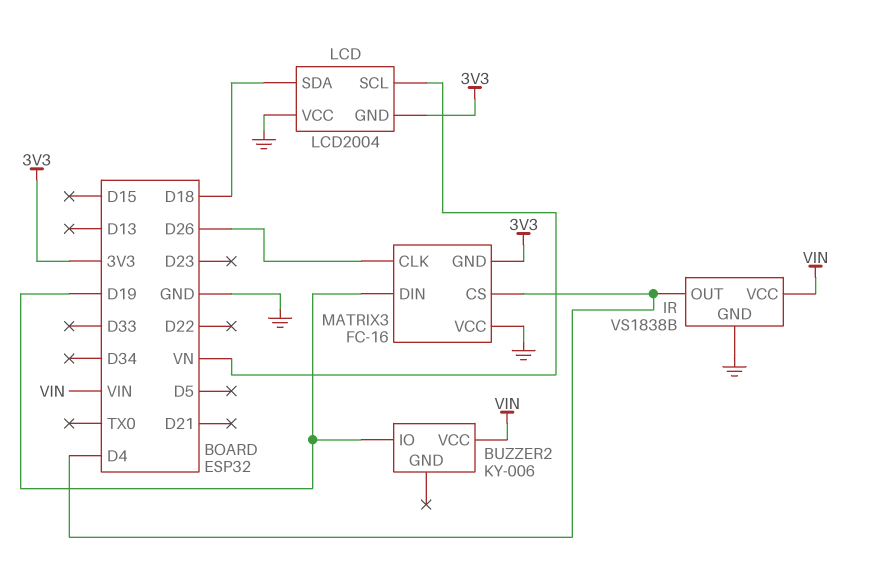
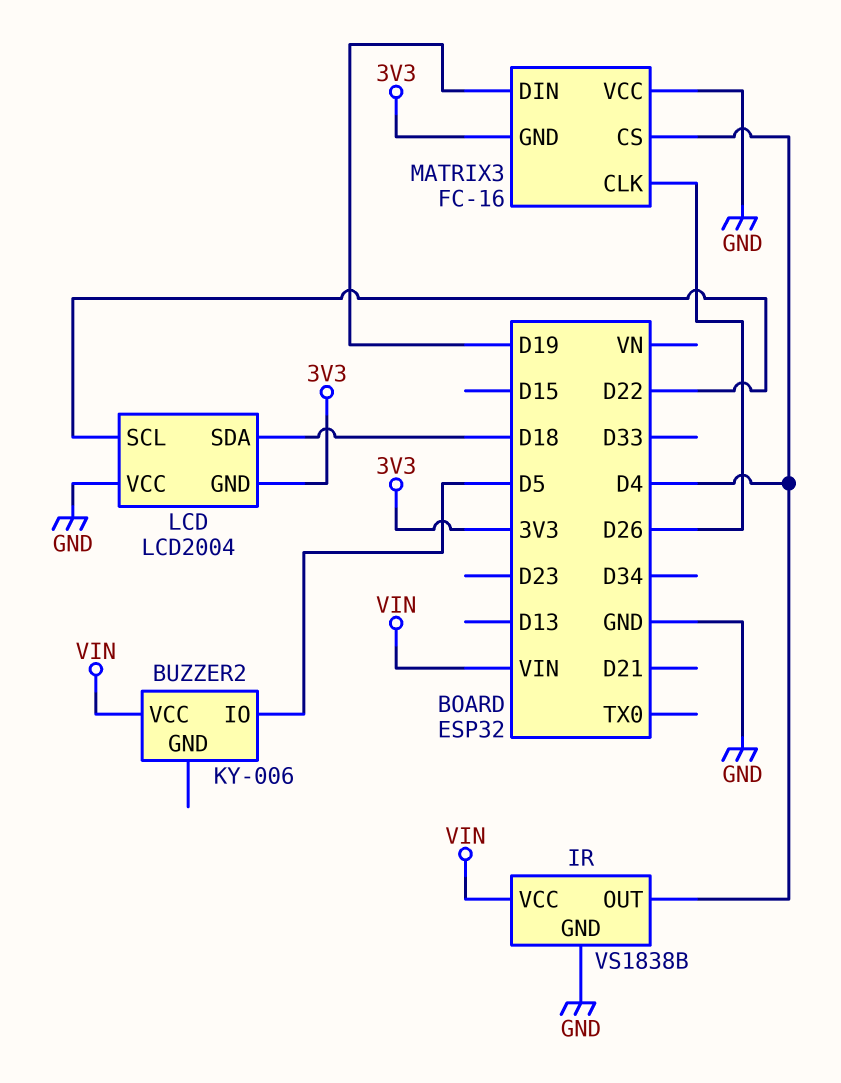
BUZZER2 pin IO: D19 -> D5
LCD pin SCL: VN -> D22

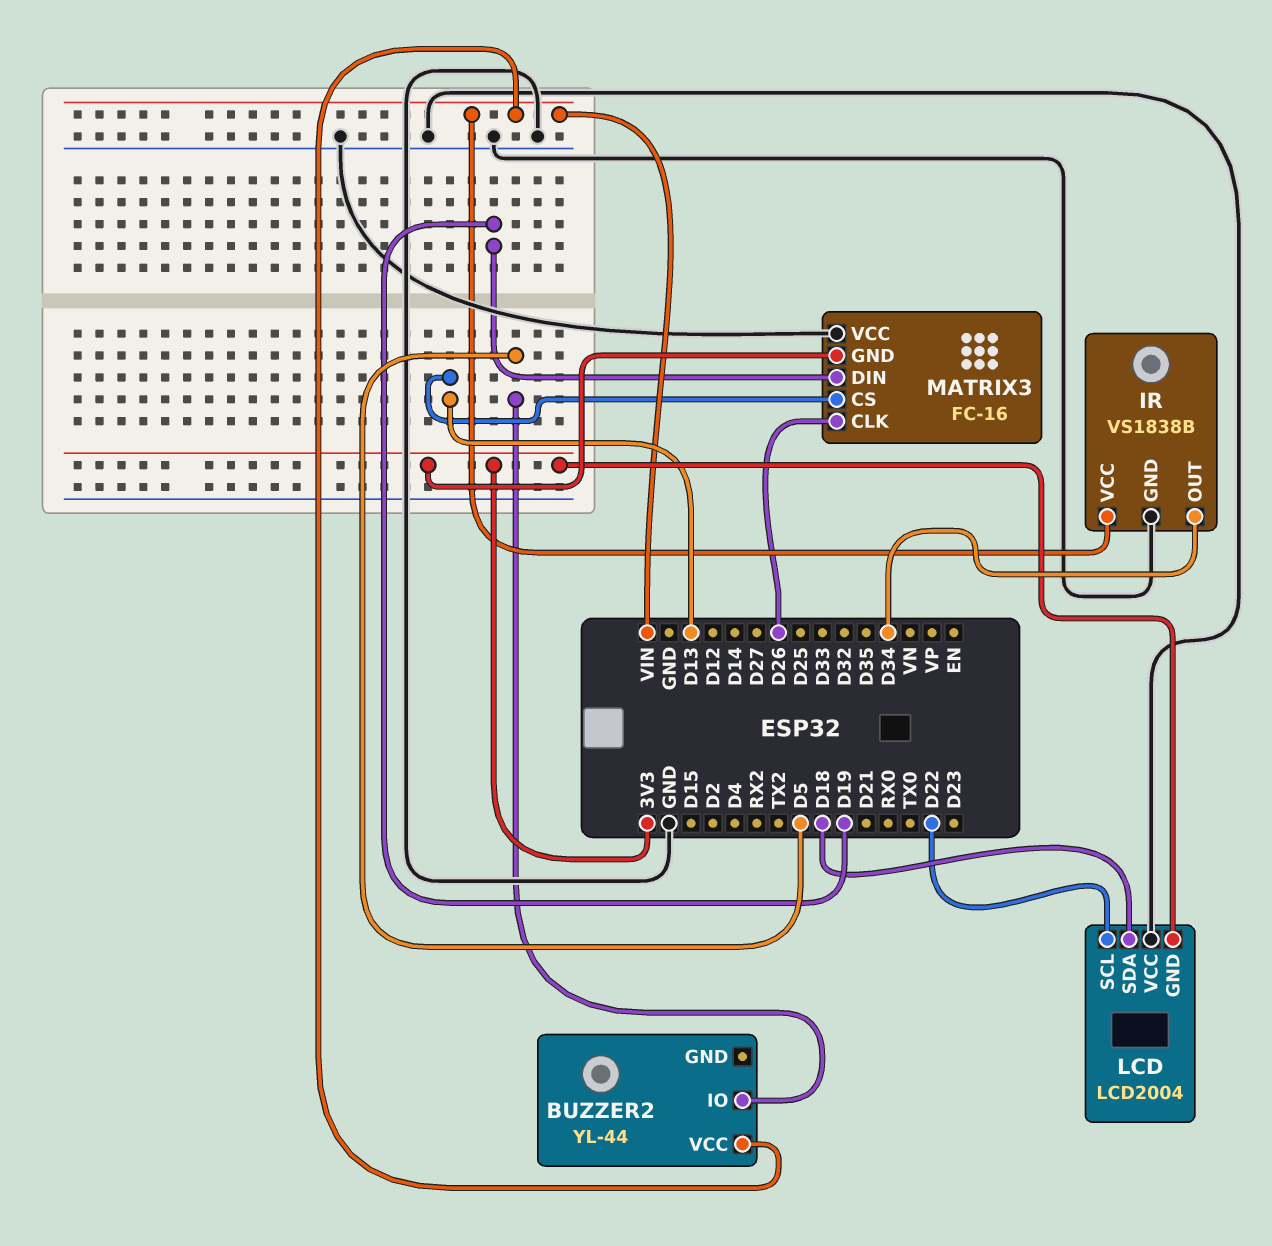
BUZZER2: KY-006 -> YL-44
IR pin OUT: D4 -> D34
MATRIX3 pin CS: D4 -> D13

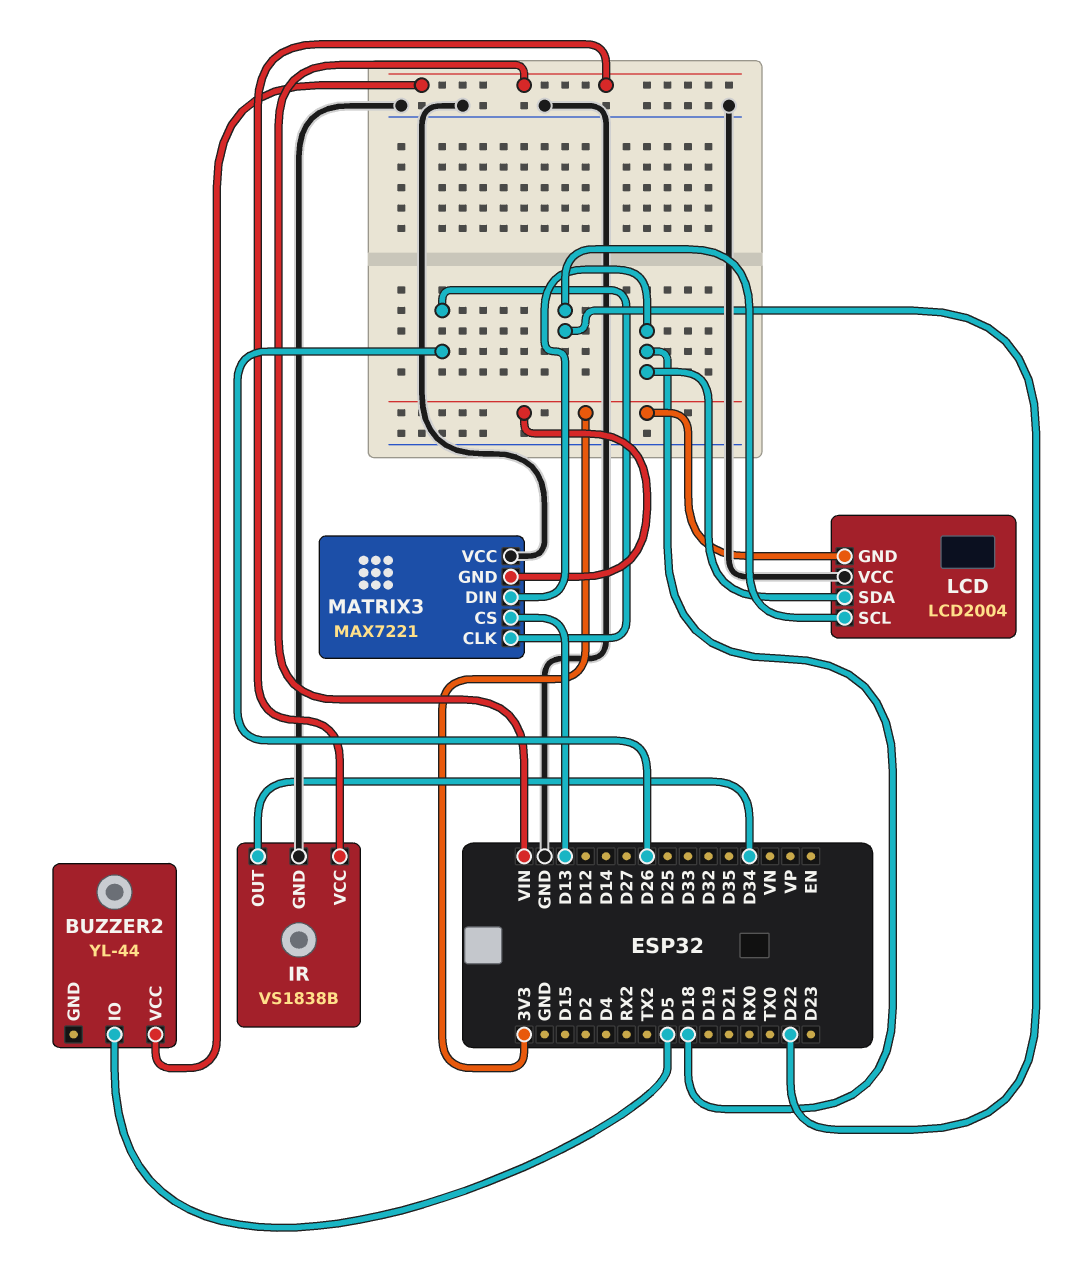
MATRIX3: FC-16 -> MAX7221
MATRIX3 pin DIN: D19 -> D18

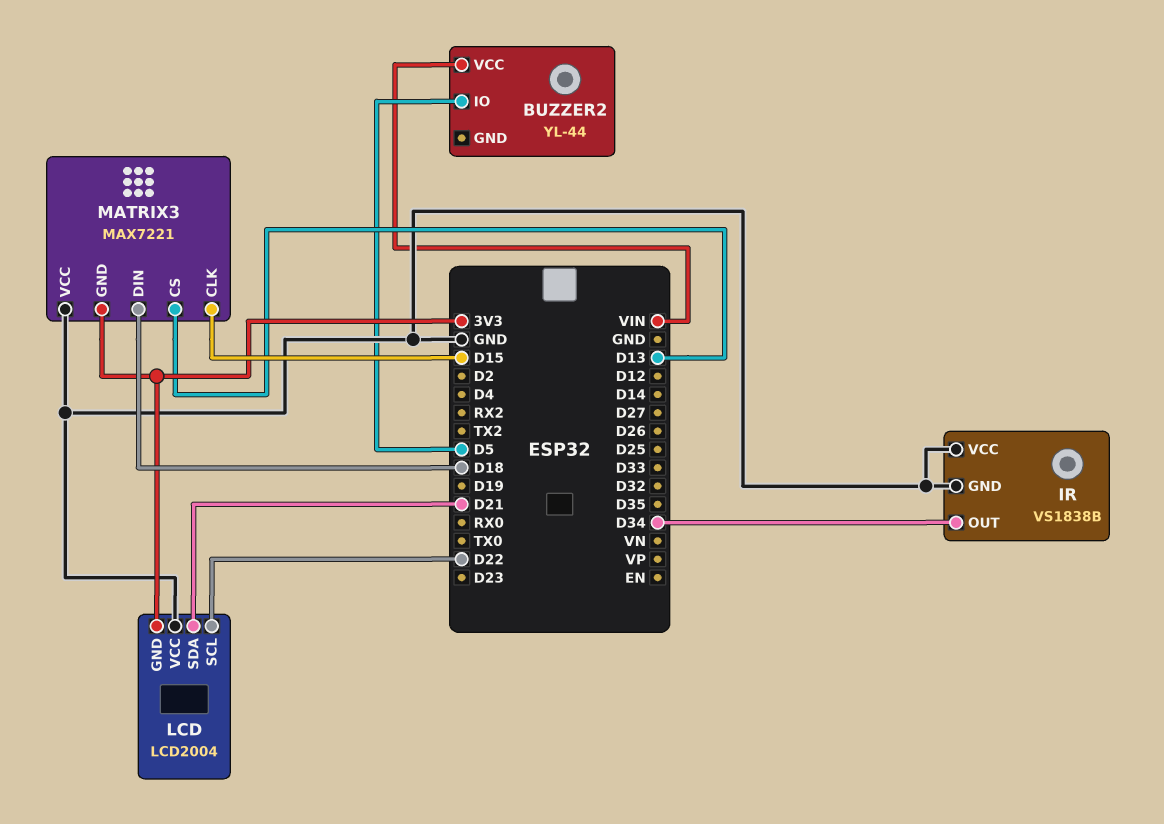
IR pin VCC: VIN -> GND
LCD pin SDA: D18 -> D21
MATRIX3 pin CLK: D26 -> D15

